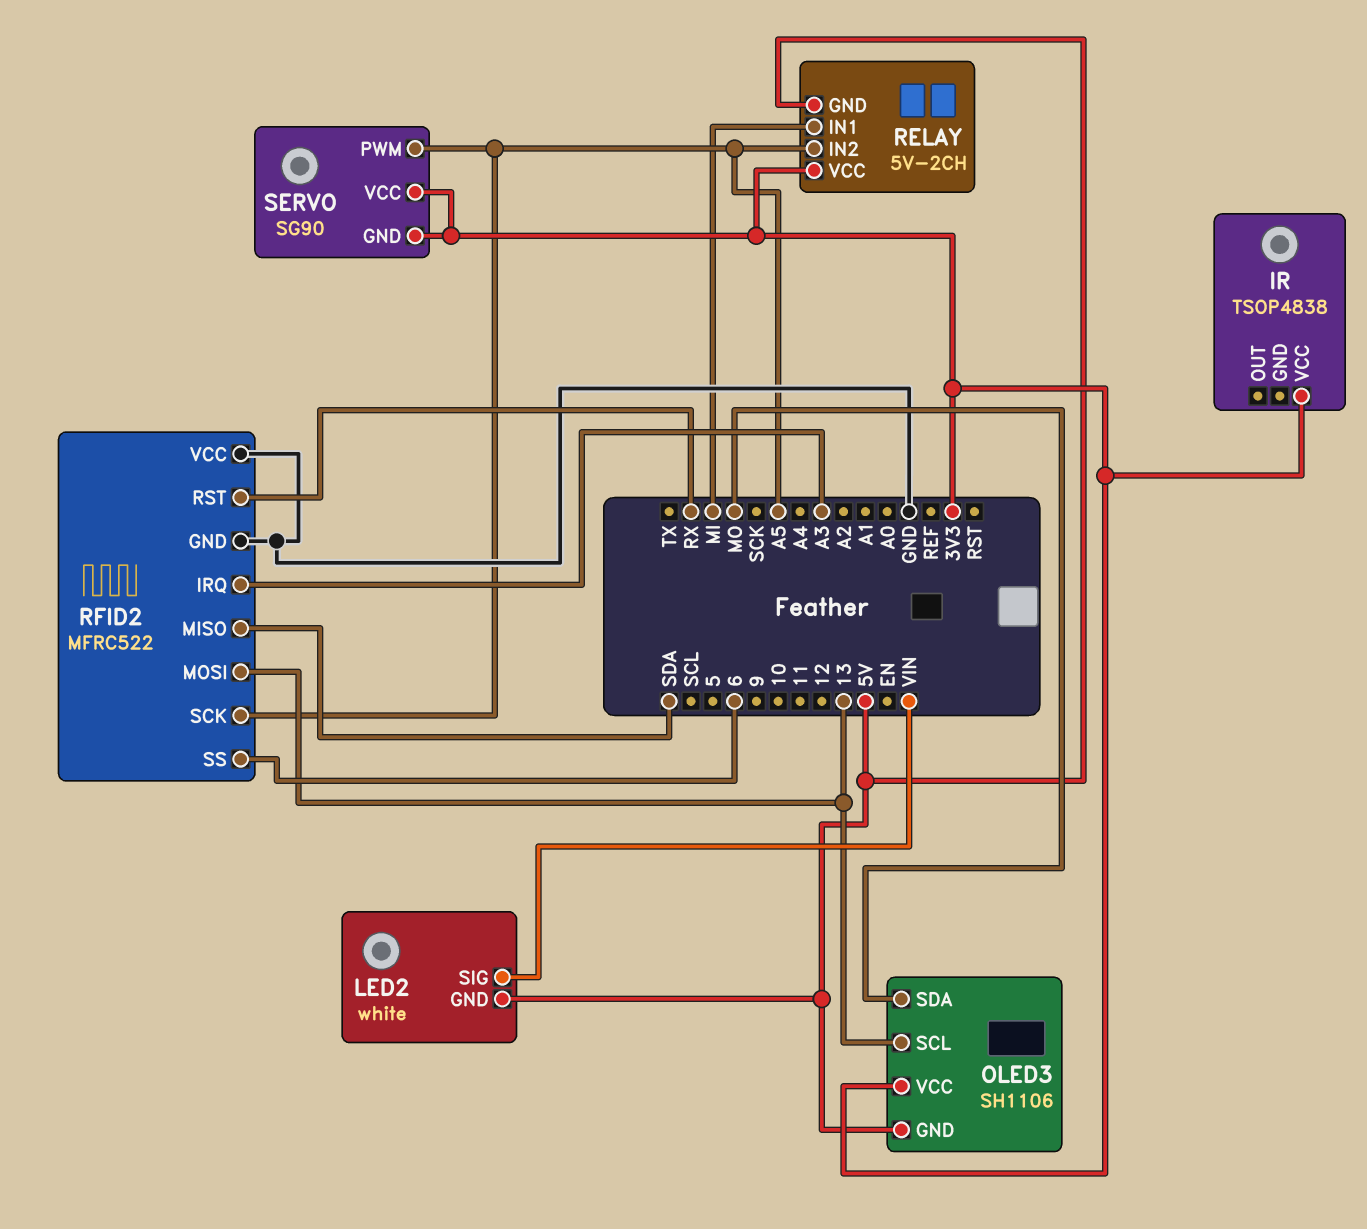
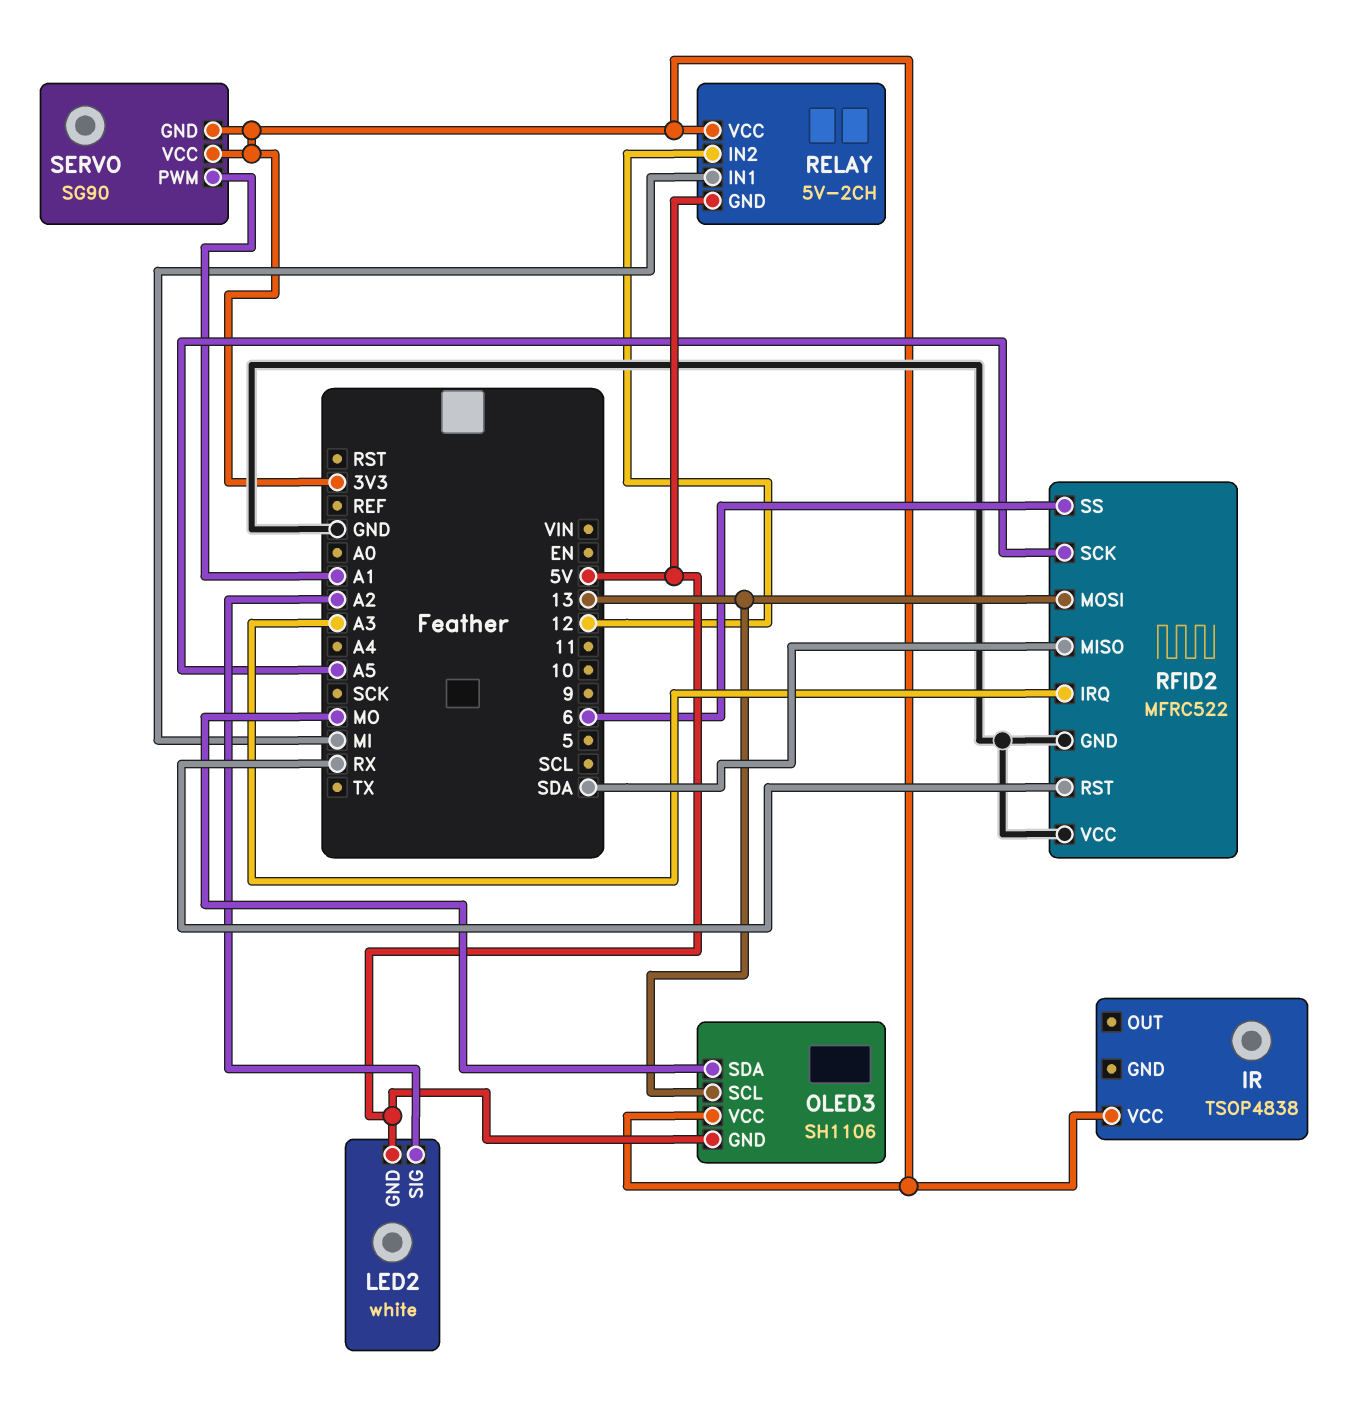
LED2 pin SIG: VIN -> A2
RELAY pin IN2: A5 -> 12
SERVO pin PWM: A5 -> A1

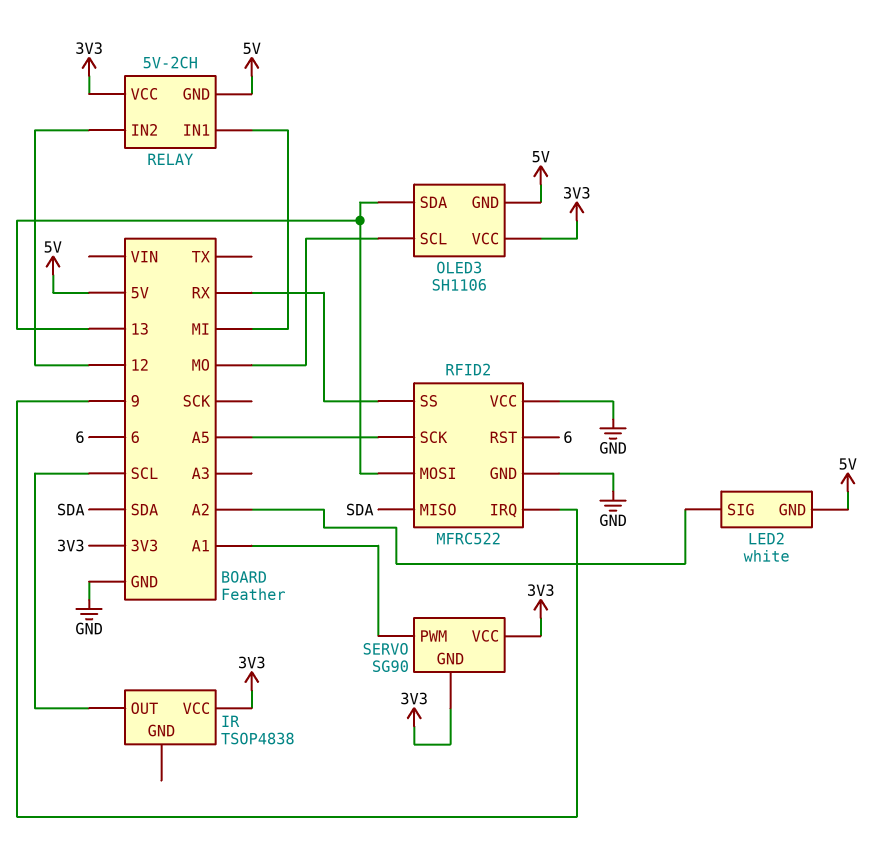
IR pin OUT: none -> SCL
OLED3 pin SCL: 13 -> MO
OLED3 pin SDA: MO -> 13
RFID2 pin IRQ: A3 -> 9
RFID2 pin RST: RX -> 6
RFID2 pin SS: 6 -> RX

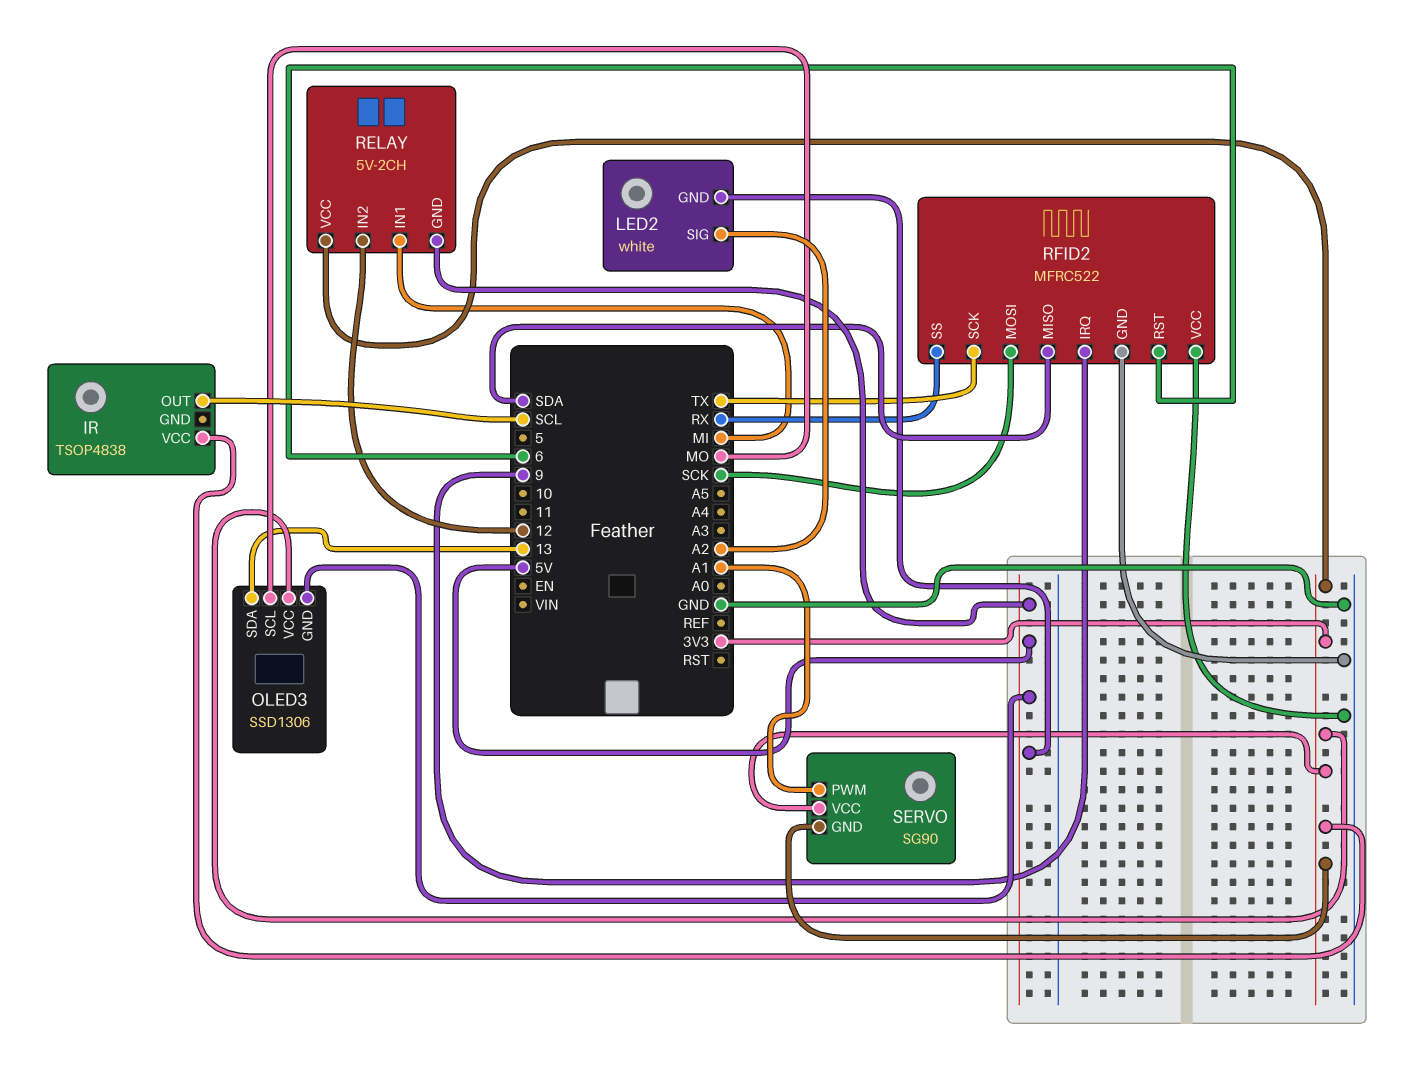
OLED3: SH1106 -> SSD1306
RFID2 pin MOSI: 13 -> SCK
RFID2 pin SCK: A5 -> TX

